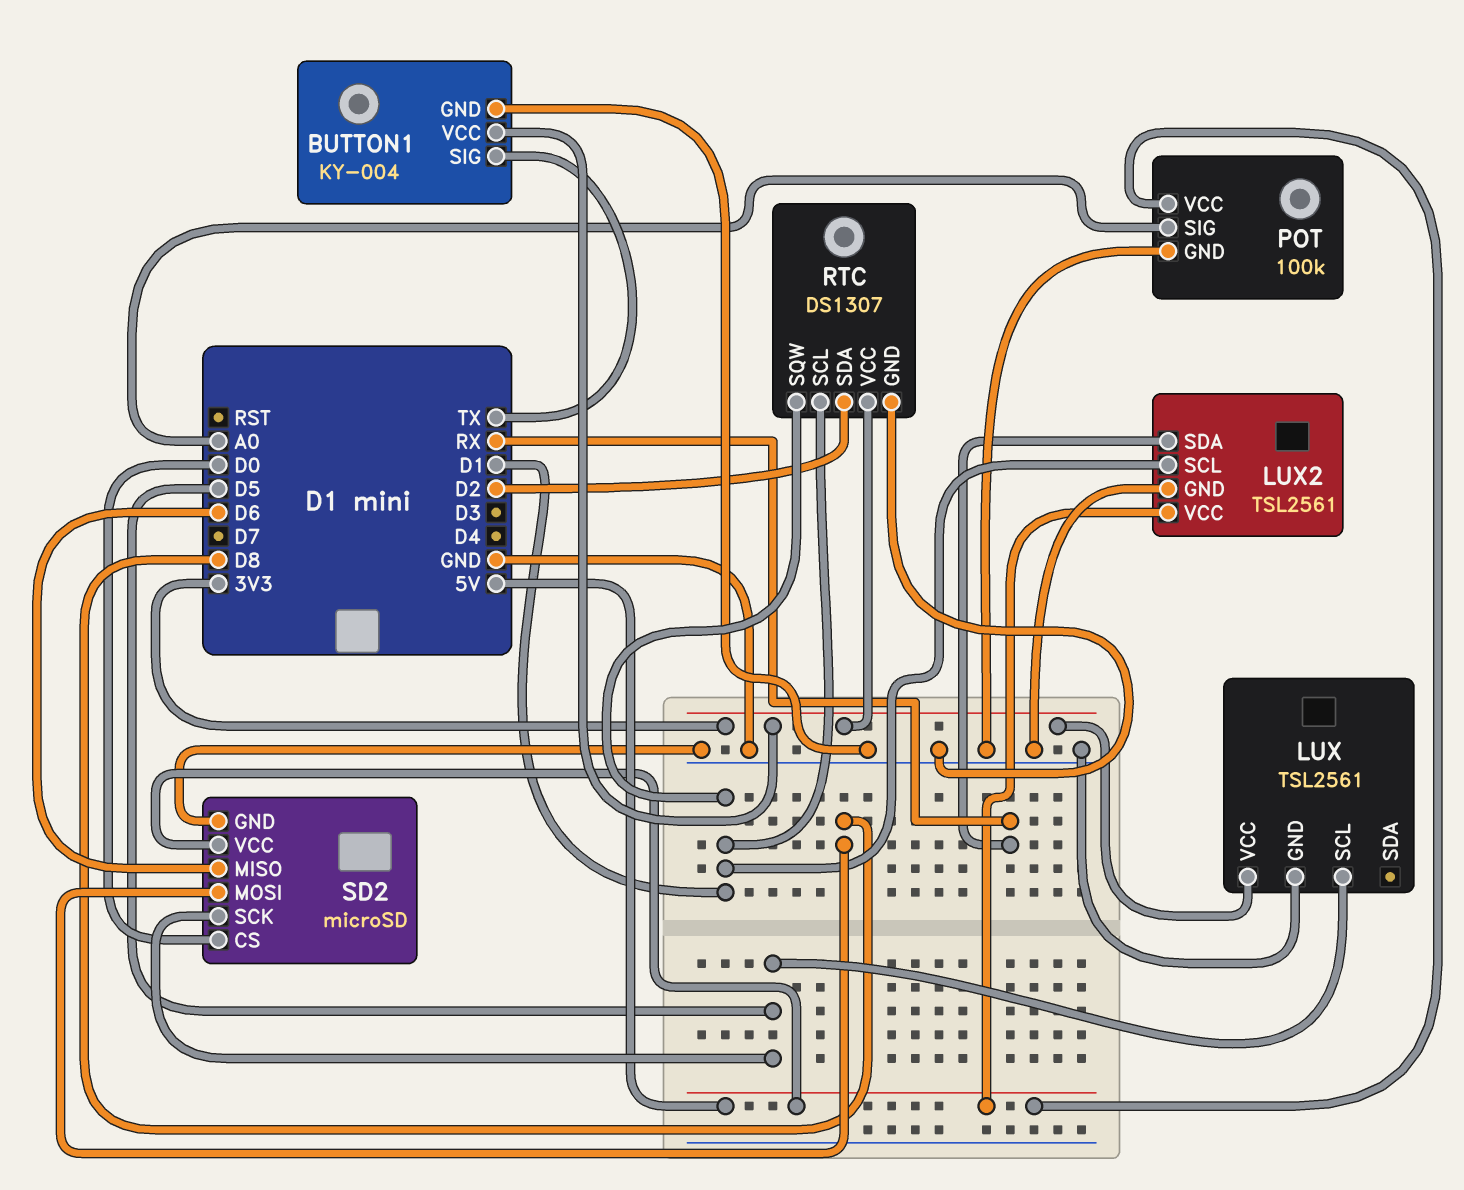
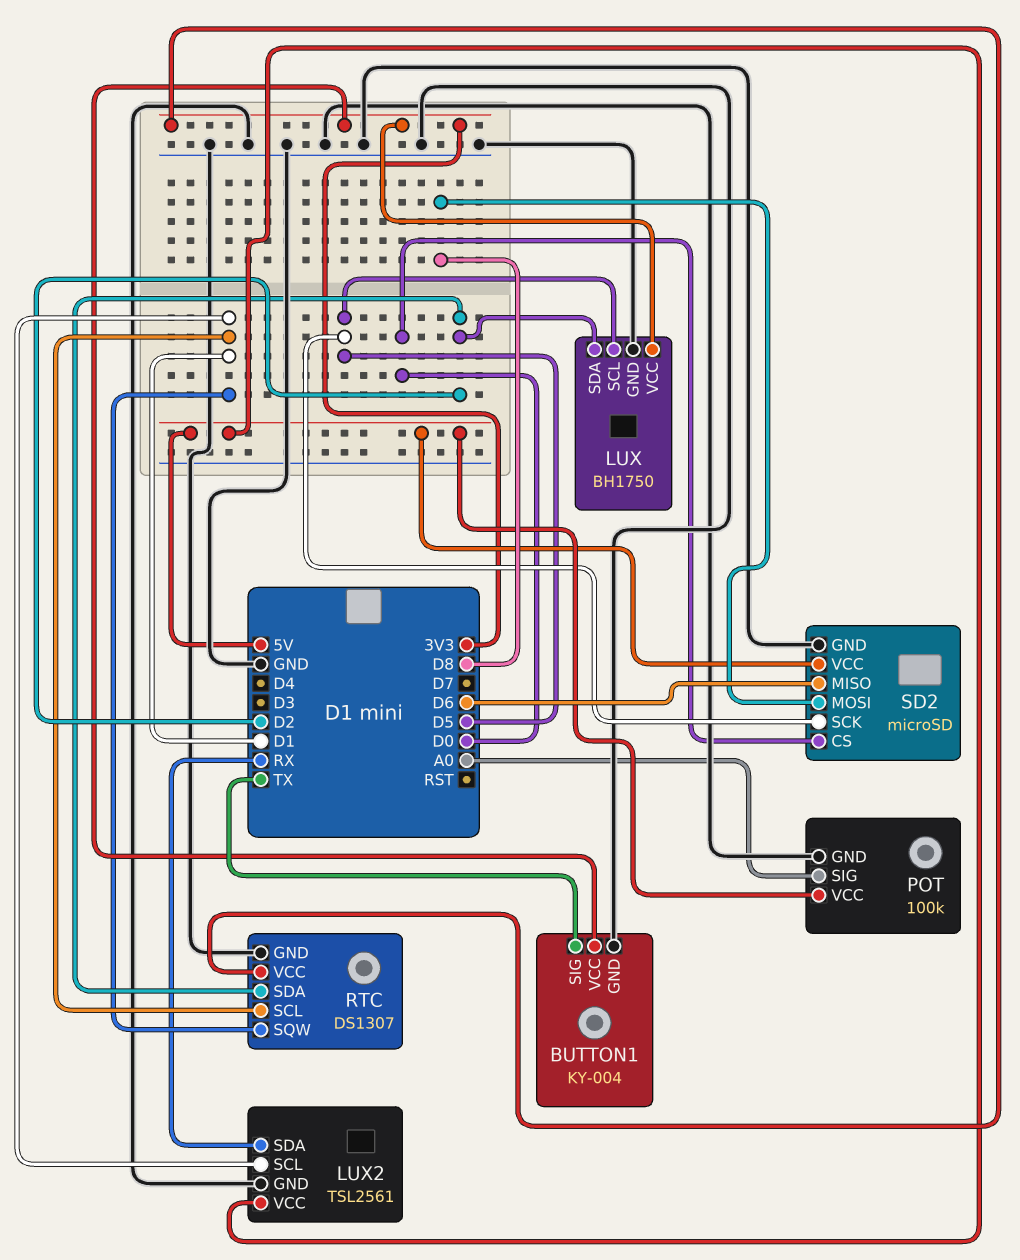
LUX: TSL2561 -> BH1750
LUX pin SDA: none -> D2

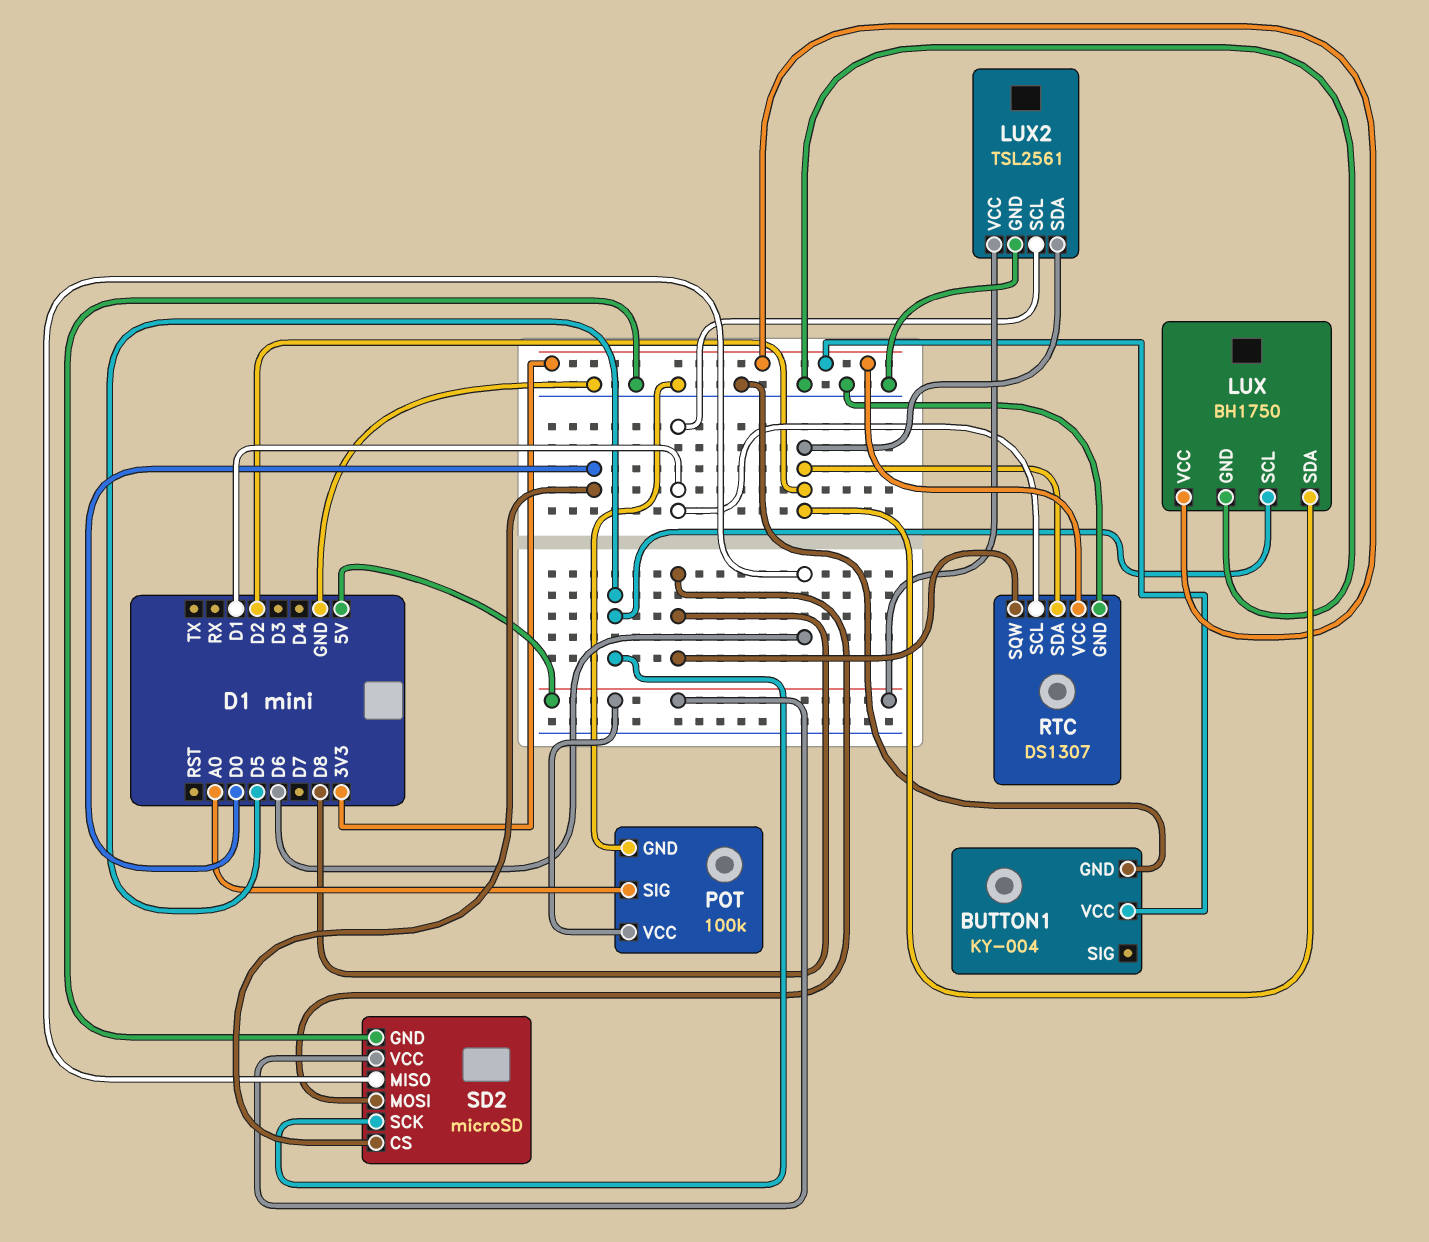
BUTTON1 pin SIG: TX -> none
LUX2 pin SDA: RX -> D2
RTC pin SQW: D1 -> D8

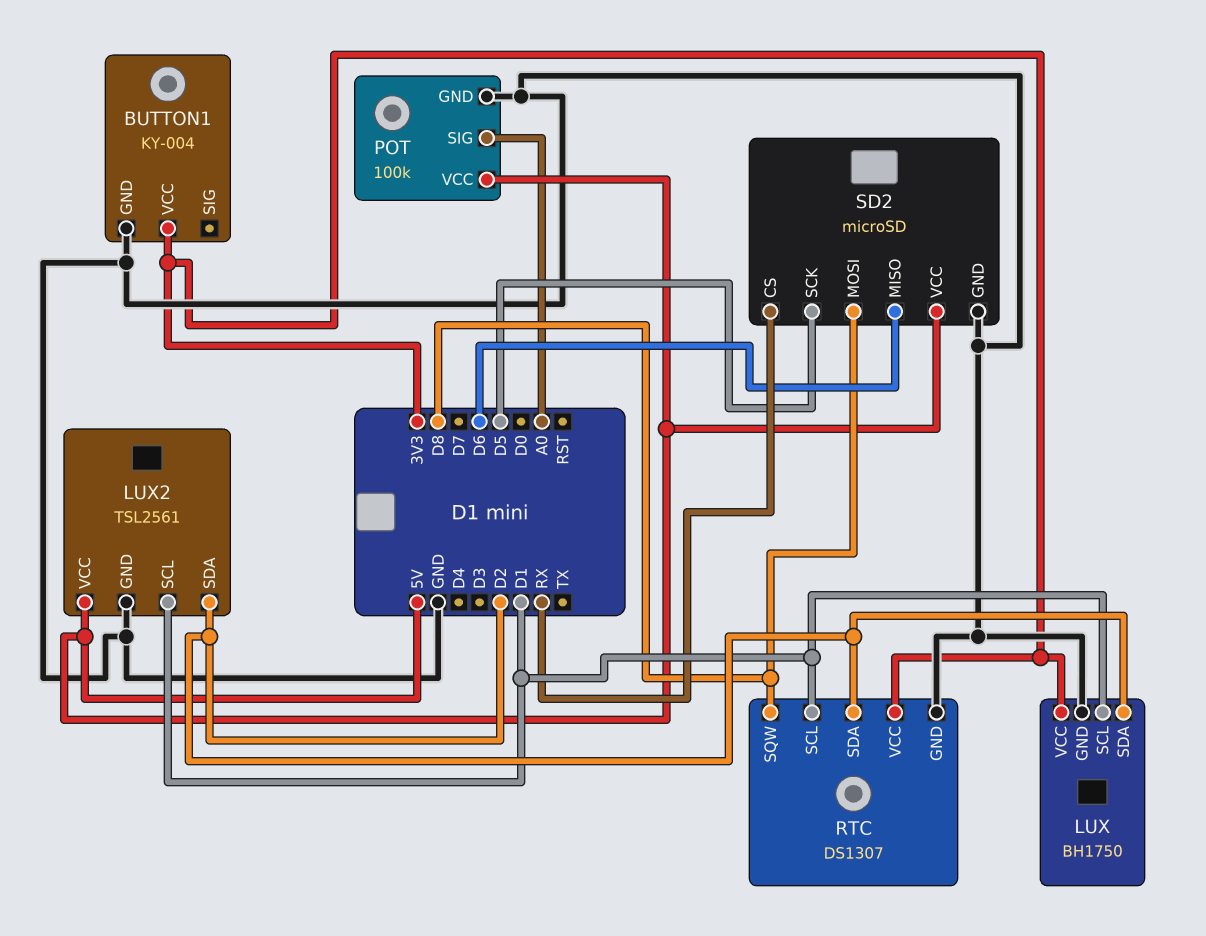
LUX pin SCL: D5 -> D1
SD2 pin CS: D0 -> RX

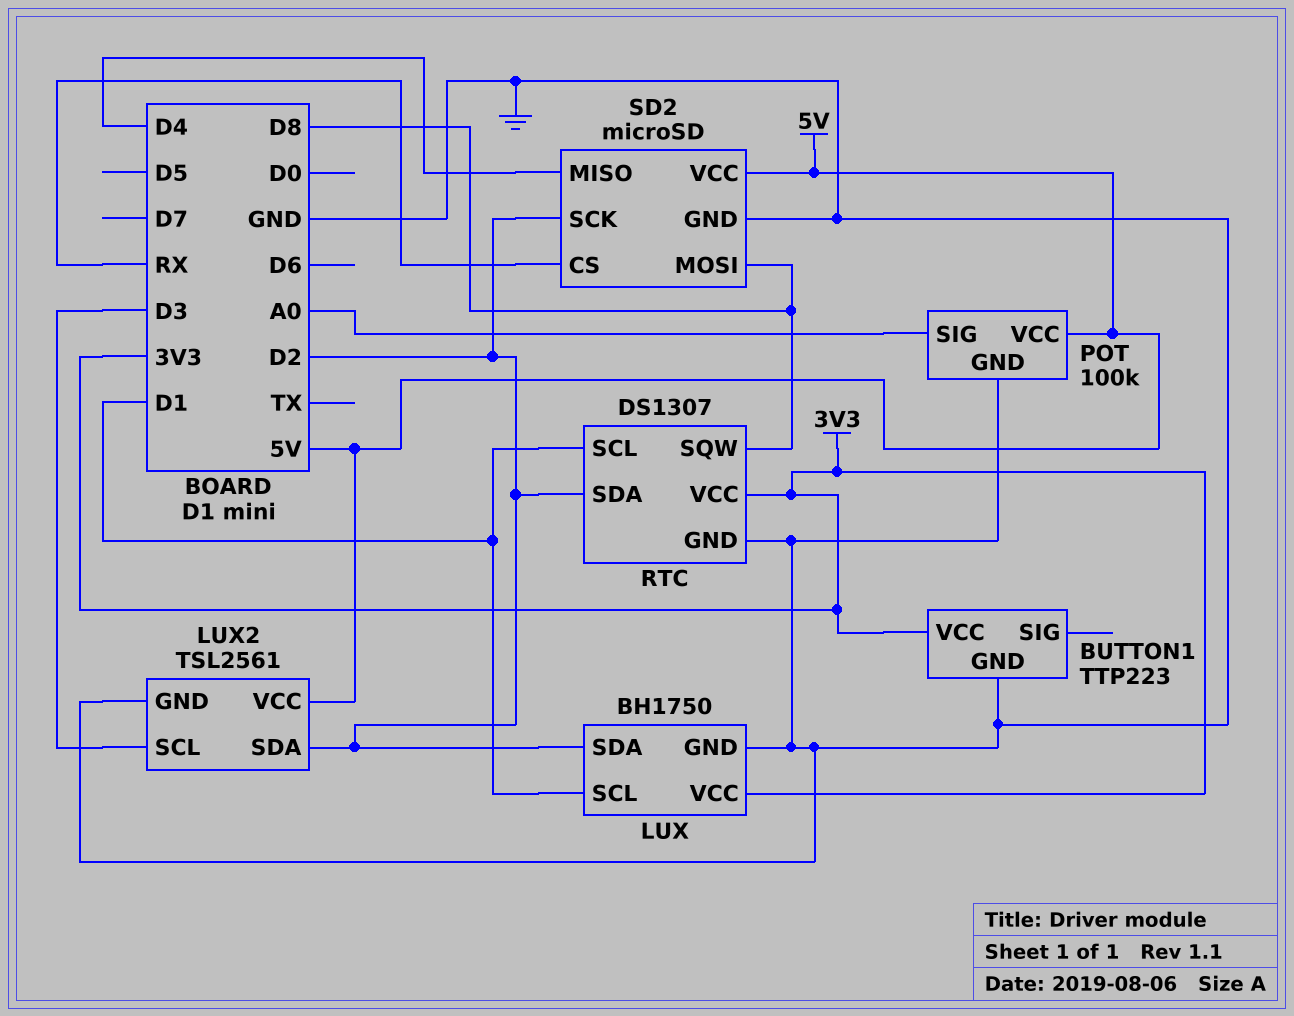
BUTTON1: KY-004 -> TTP223
LUX2 pin SCL: D1 -> D3
SD2 pin MISO: D6 -> D4
SD2 pin SCK: D5 -> D2

